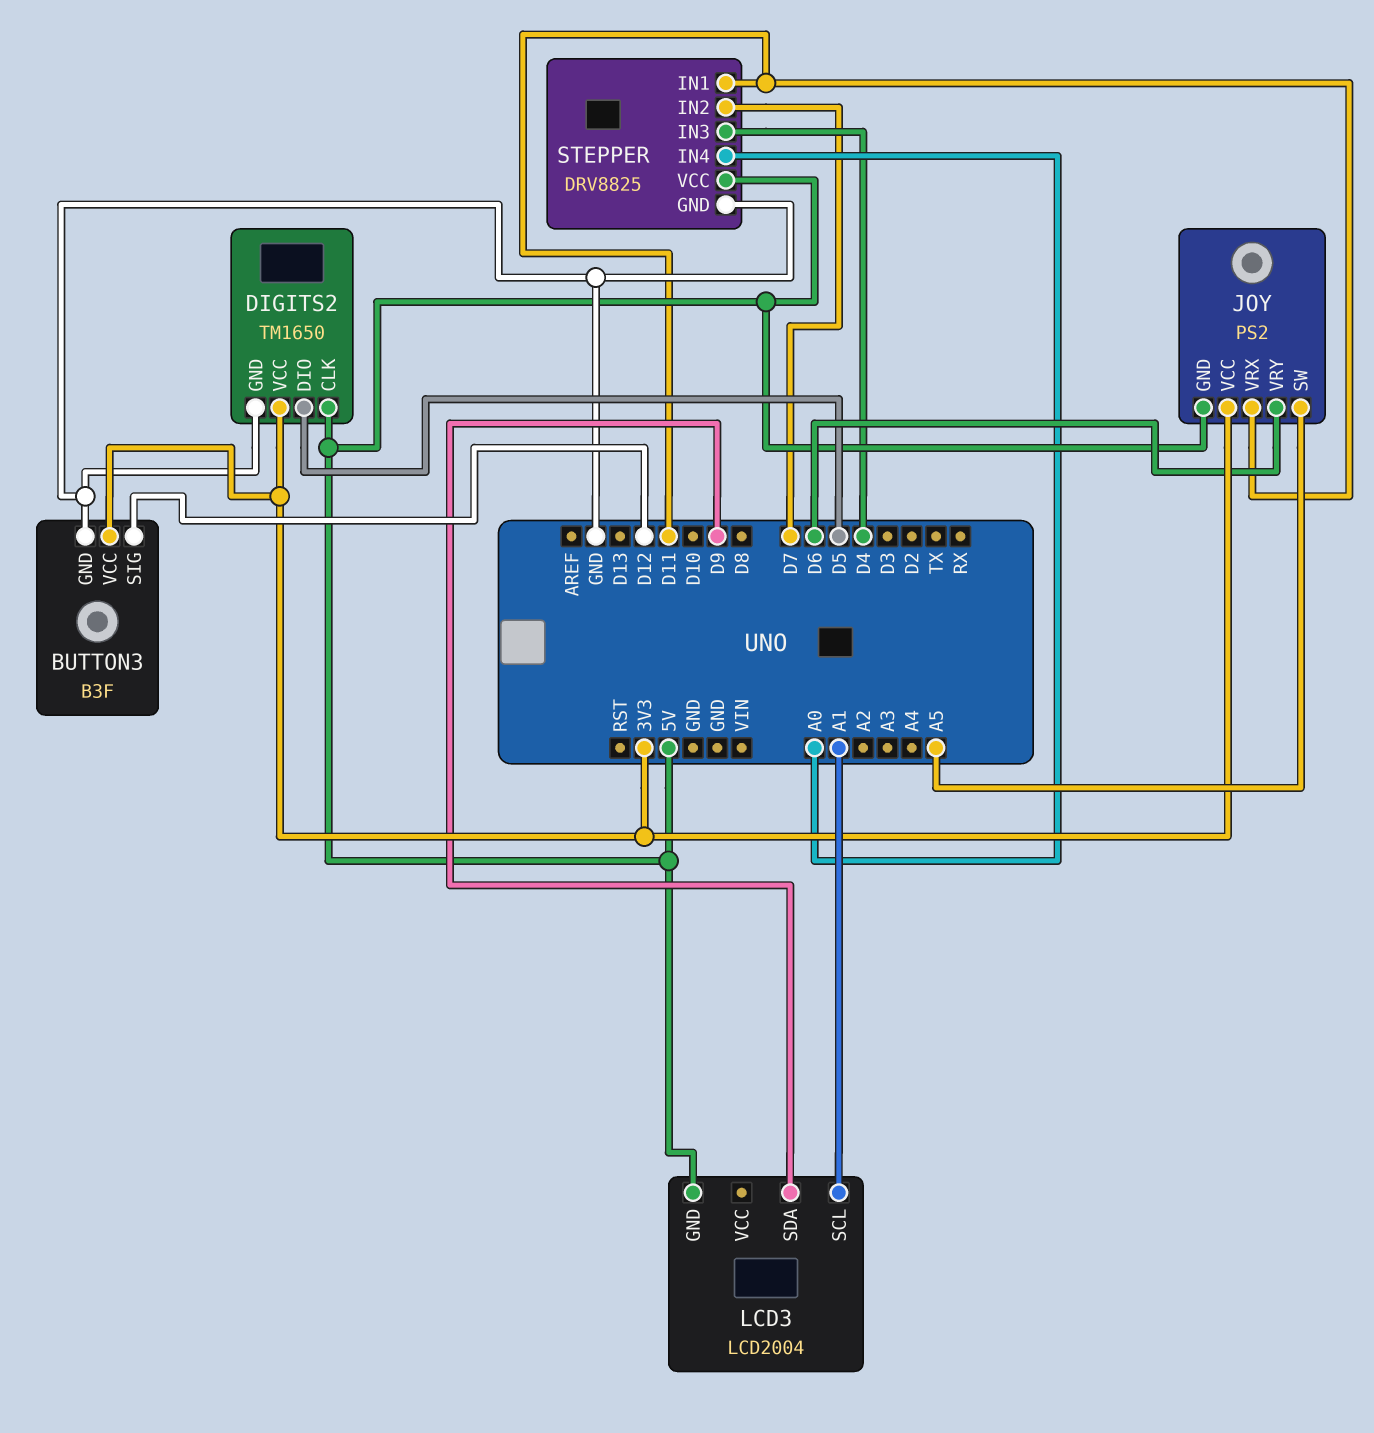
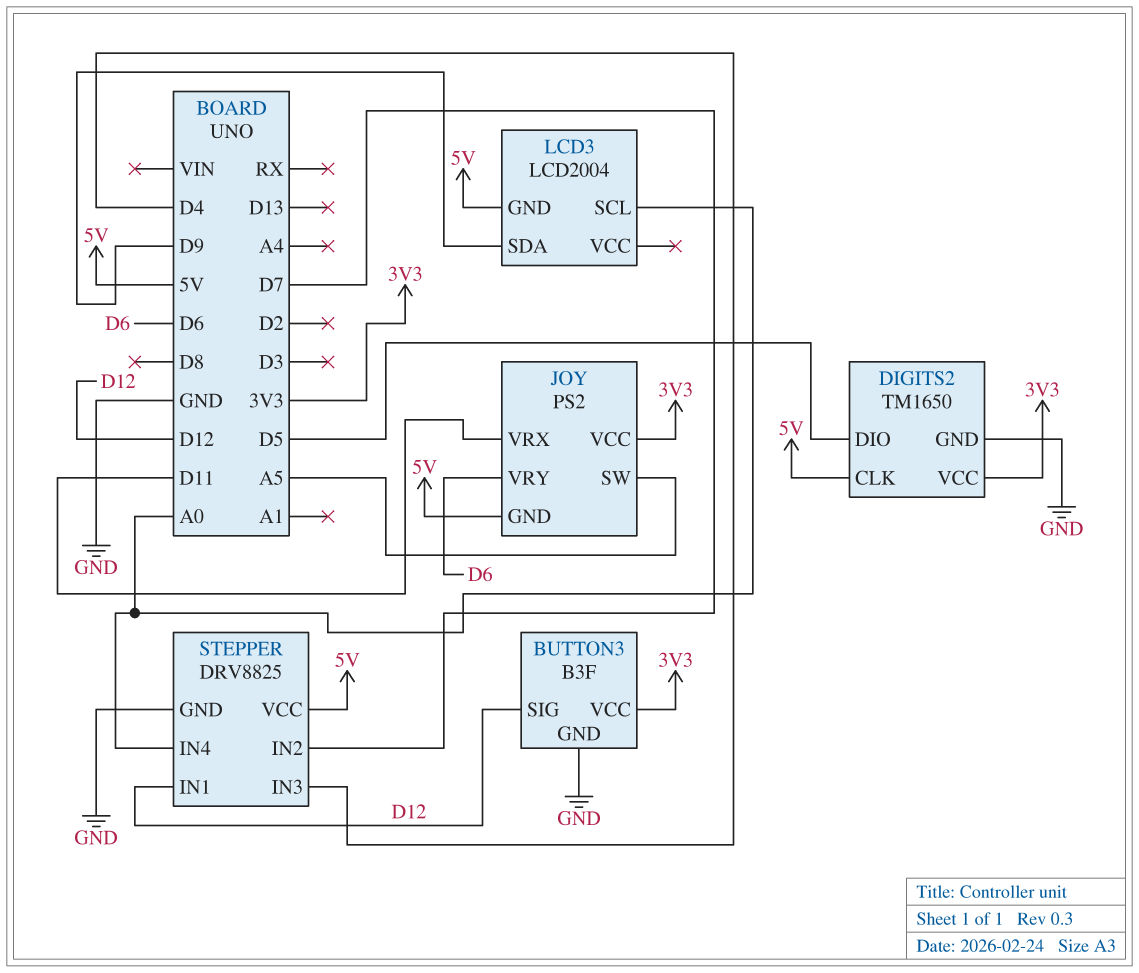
LCD3 pin SCL: A1 -> A0
STEPPER pin IN1: D11 -> D12

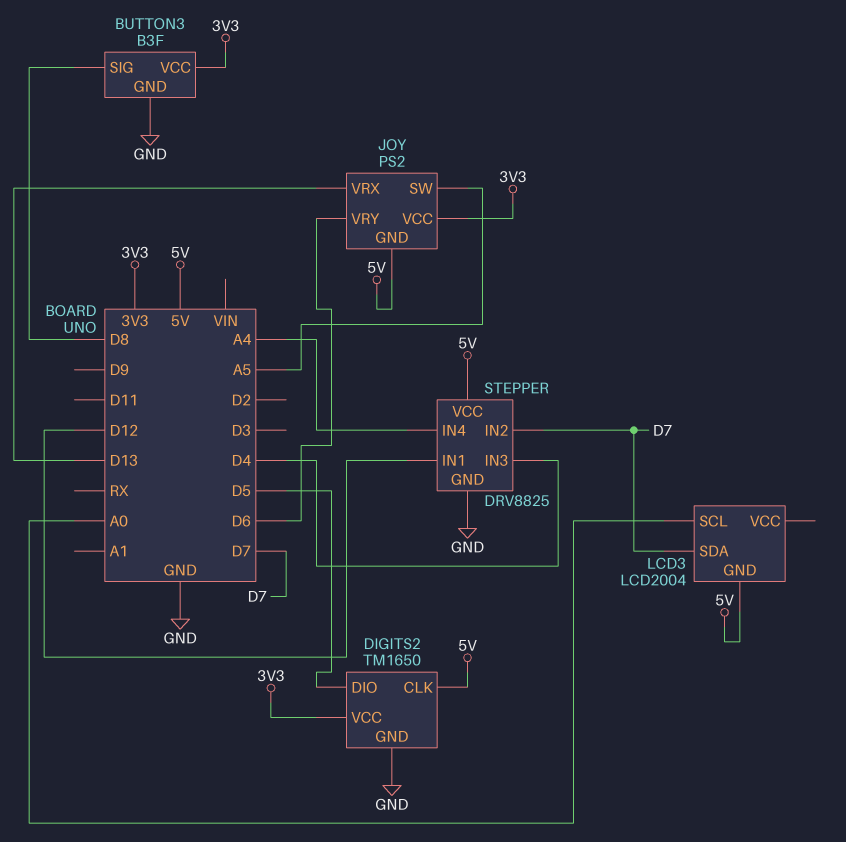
BUTTON3 pin SIG: D12 -> D8
JOY pin VRX: D11 -> D13
LCD3 pin SDA: D9 -> D7
STEPPER pin IN4: A0 -> A4

